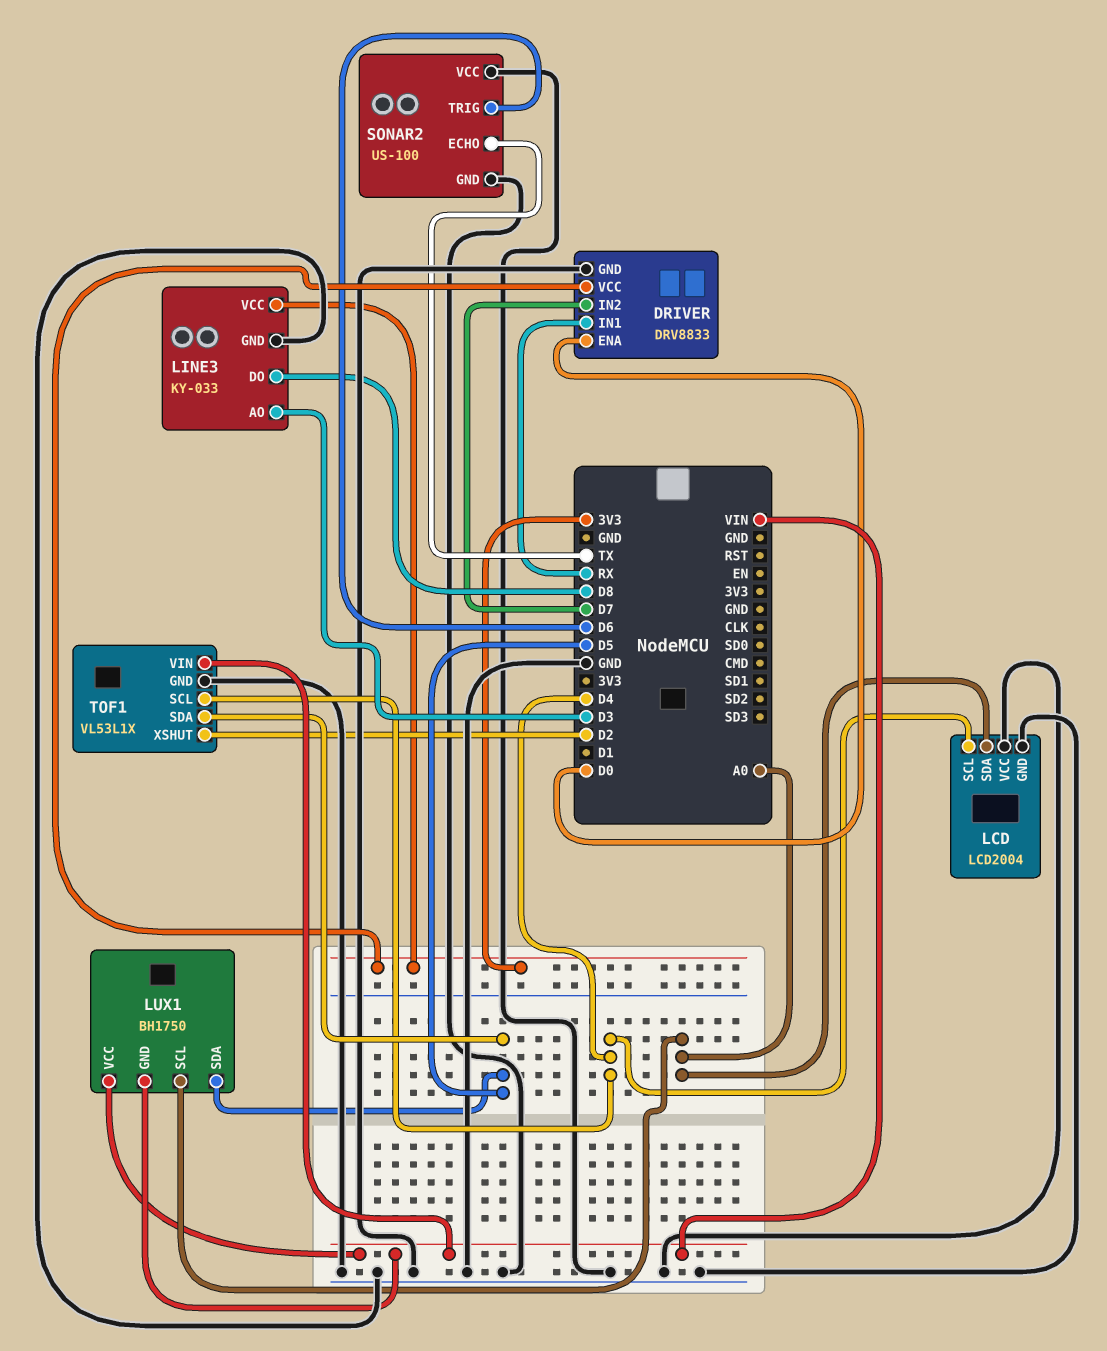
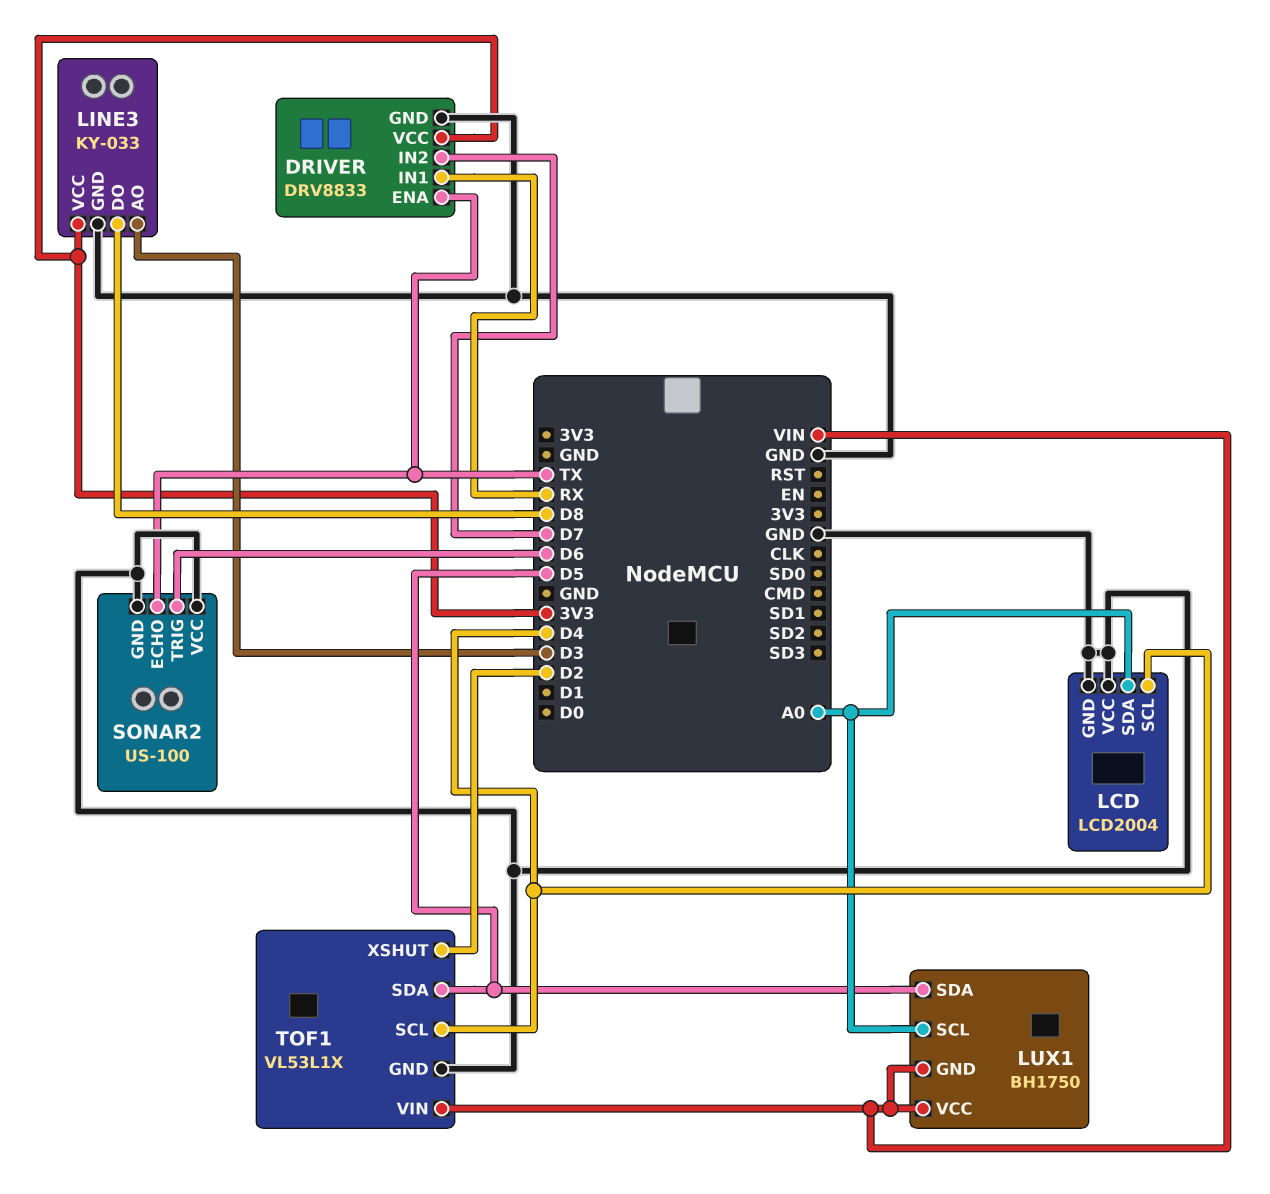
DRIVER pin ENA: D0 -> TX

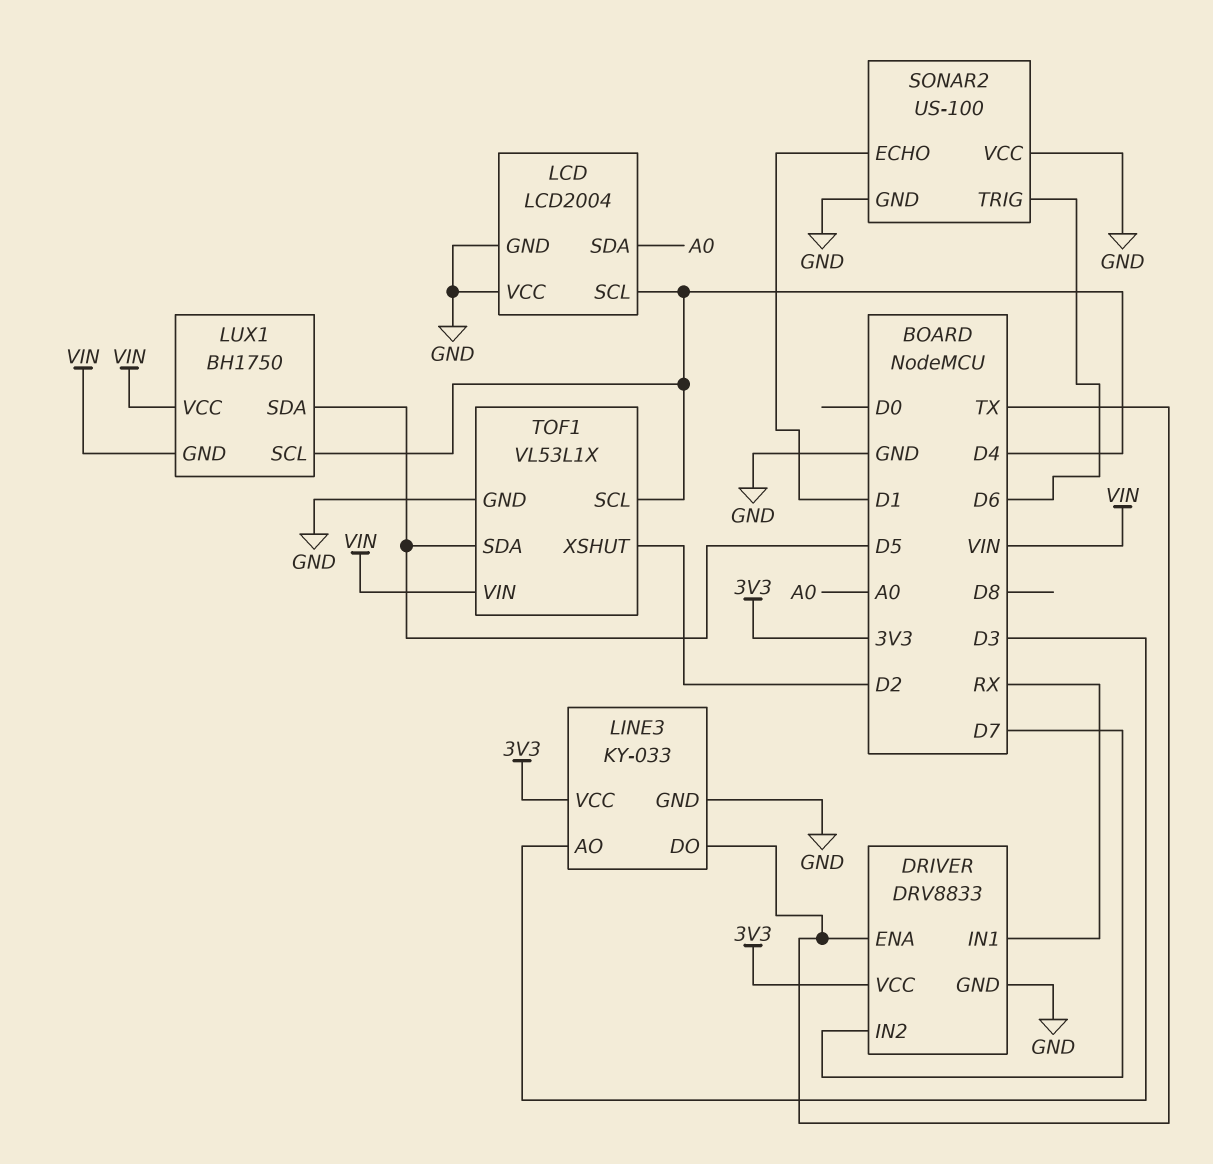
LINE3 pin DO: D8 -> TX
LUX1 pin SCL: A0 -> D4
SONAR2 pin ECHO: TX -> D1

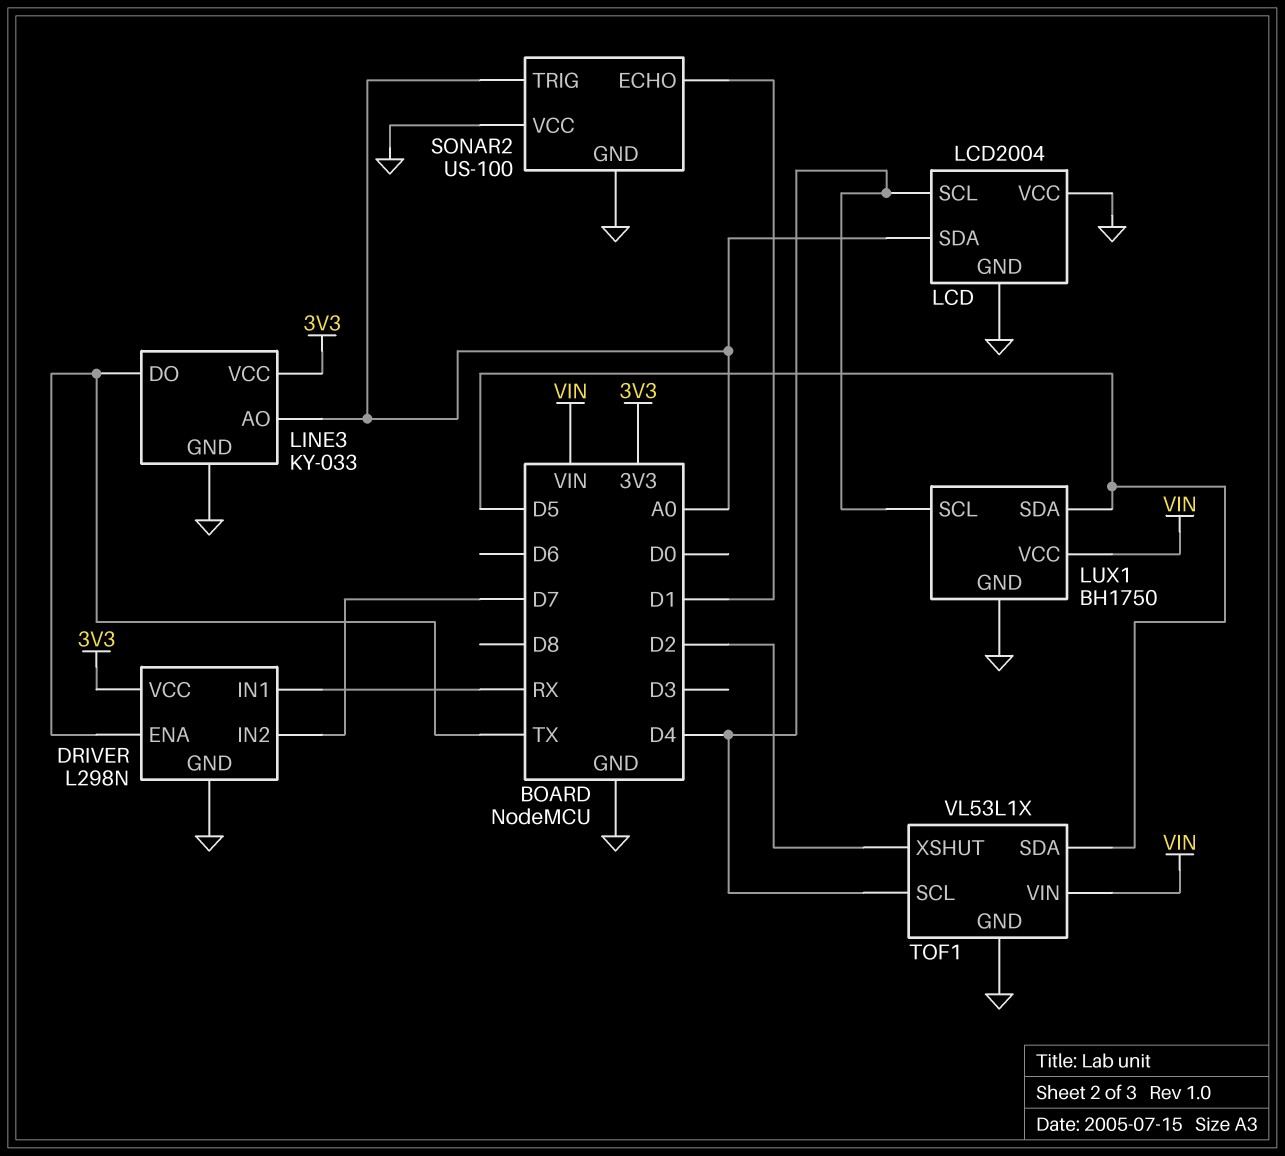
DRIVER: DRV8833 -> L298N
LINE3 pin AO: D3 -> A0
LUX1 pin GND: VIN -> GND
SONAR2 pin TRIG: D6 -> A0

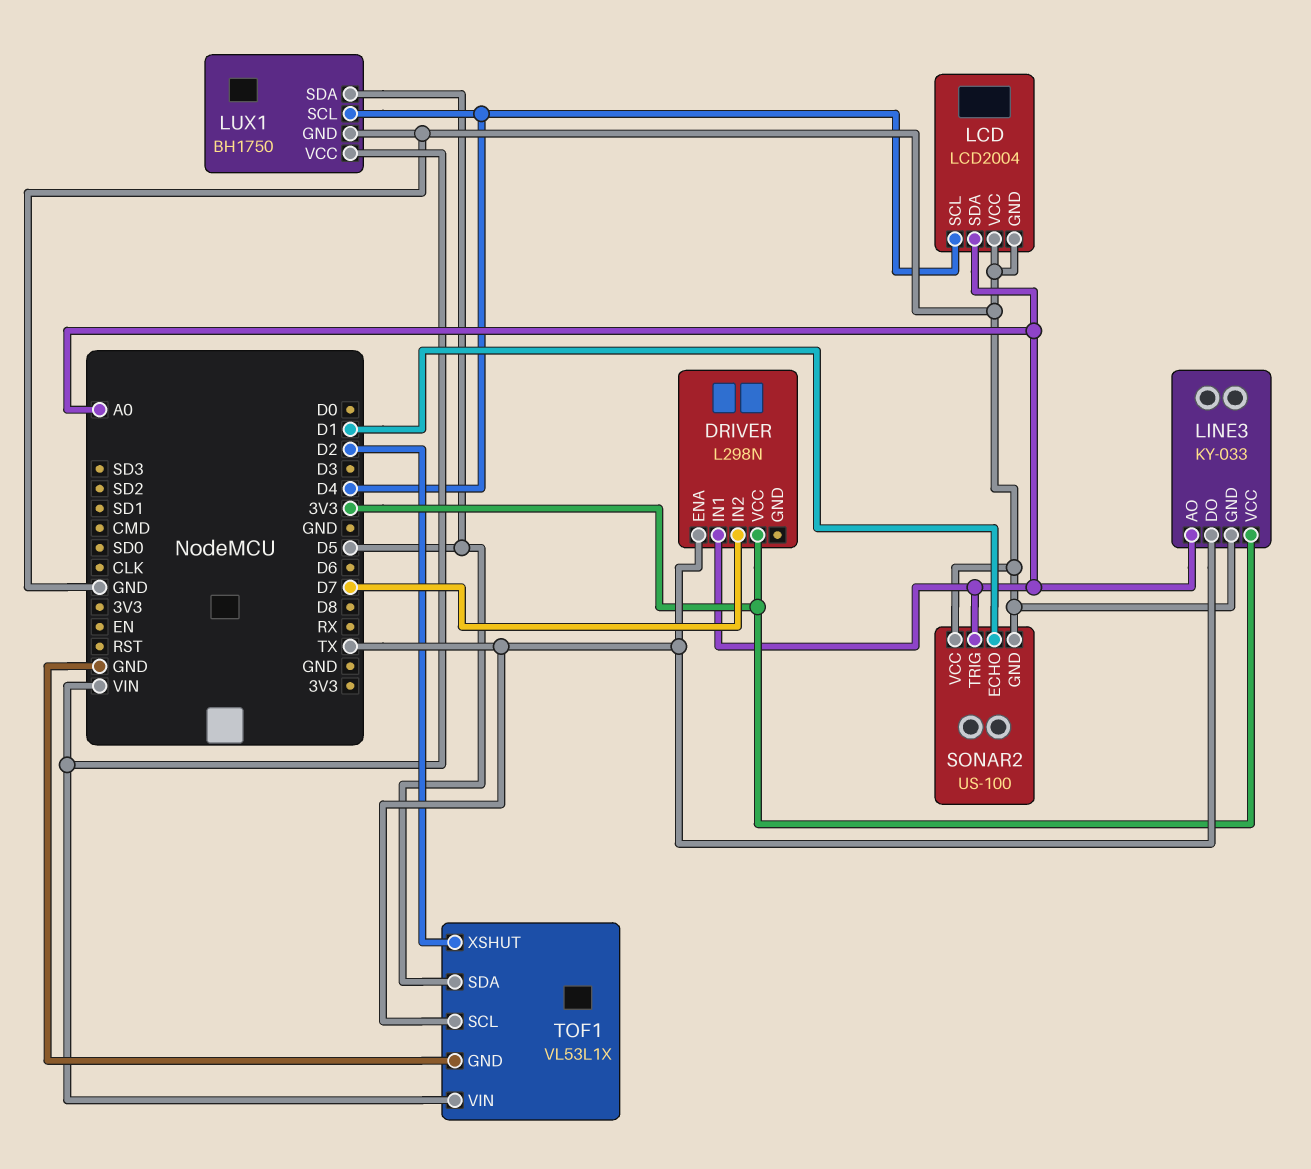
DRIVER pin GND: GND -> none
DRIVER pin IN1: RX -> A0
TOF1 pin SCL: D4 -> TX

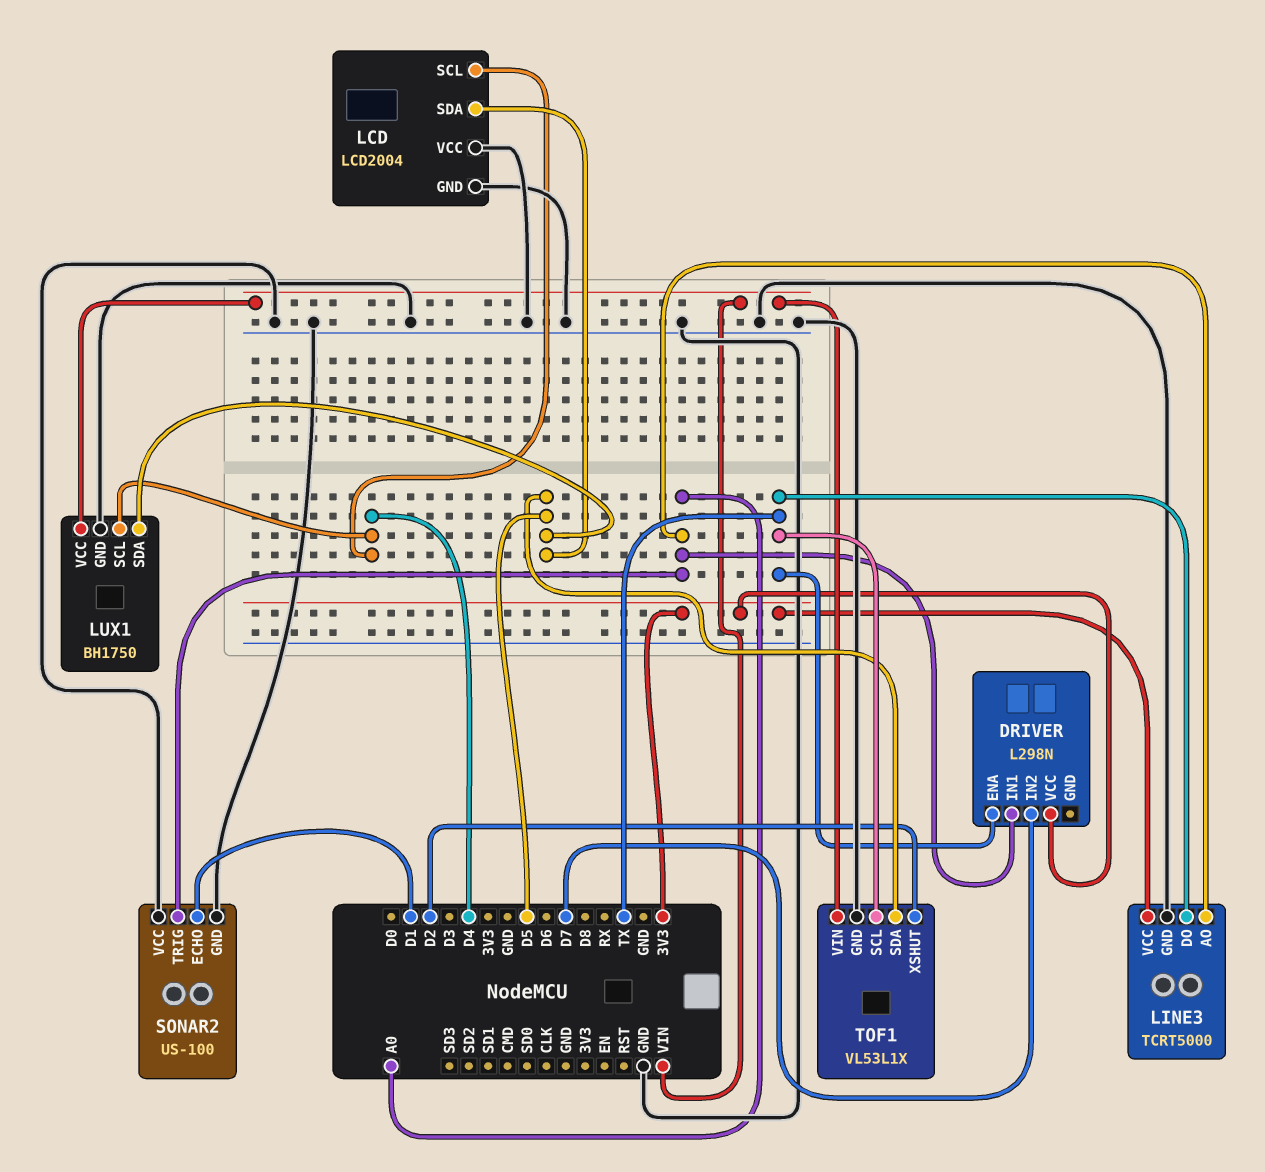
LCD pin SDA: A0 -> D5
LINE3: KY-033 -> TCRT5000

